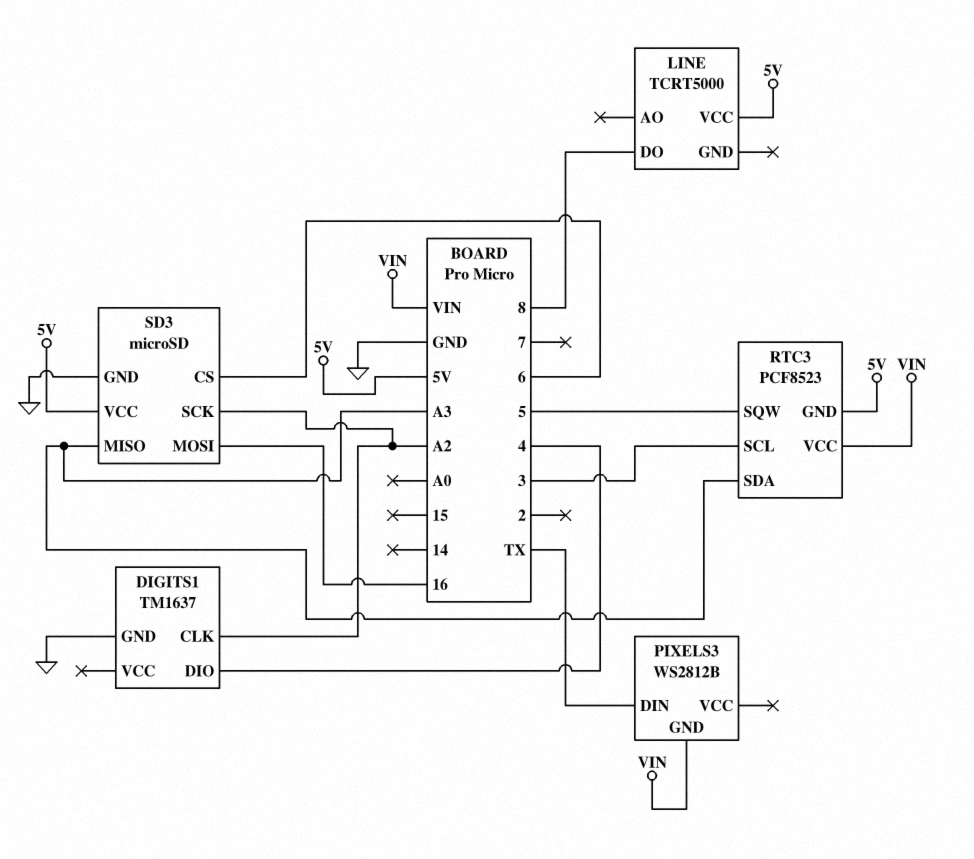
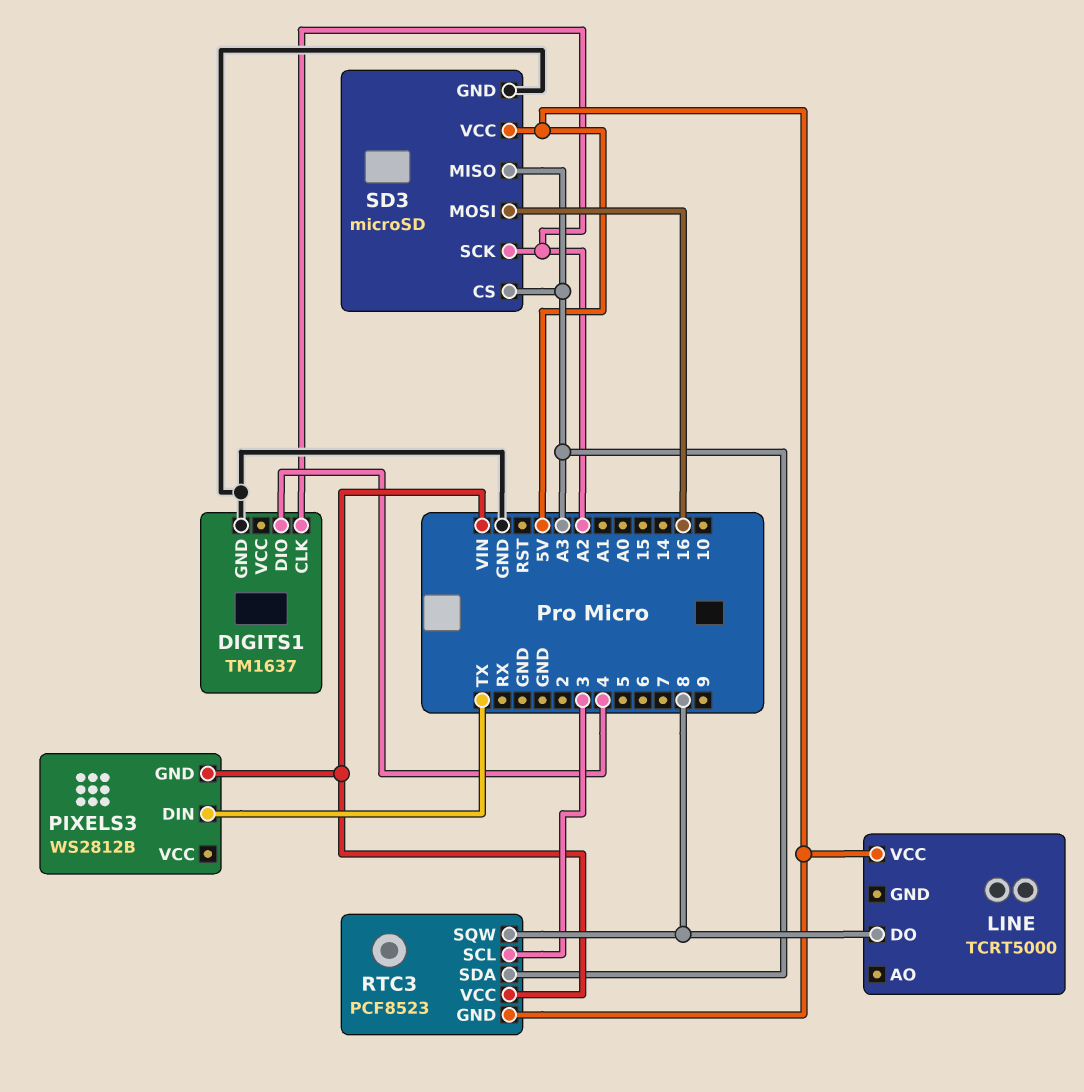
RTC3 pin SQW: 5 -> 8
SD3 pin CS: 6 -> A3

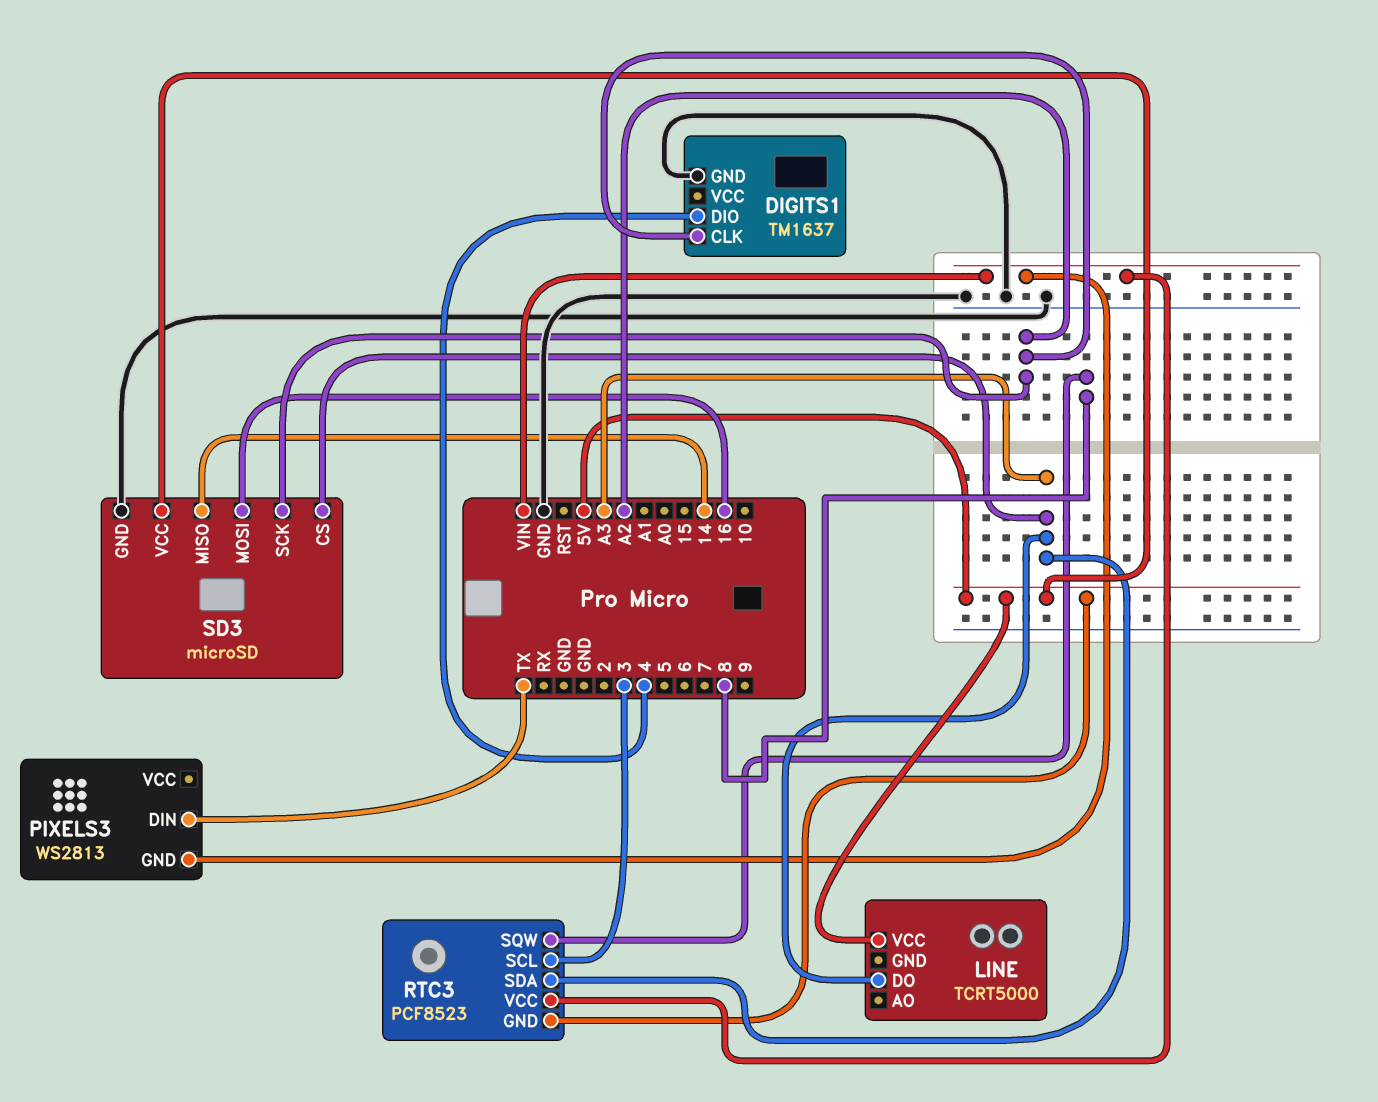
LINE pin DO: 8 -> A3
PIXELS3: WS2812B -> WS2813
SD3 pin MISO: A3 -> 14

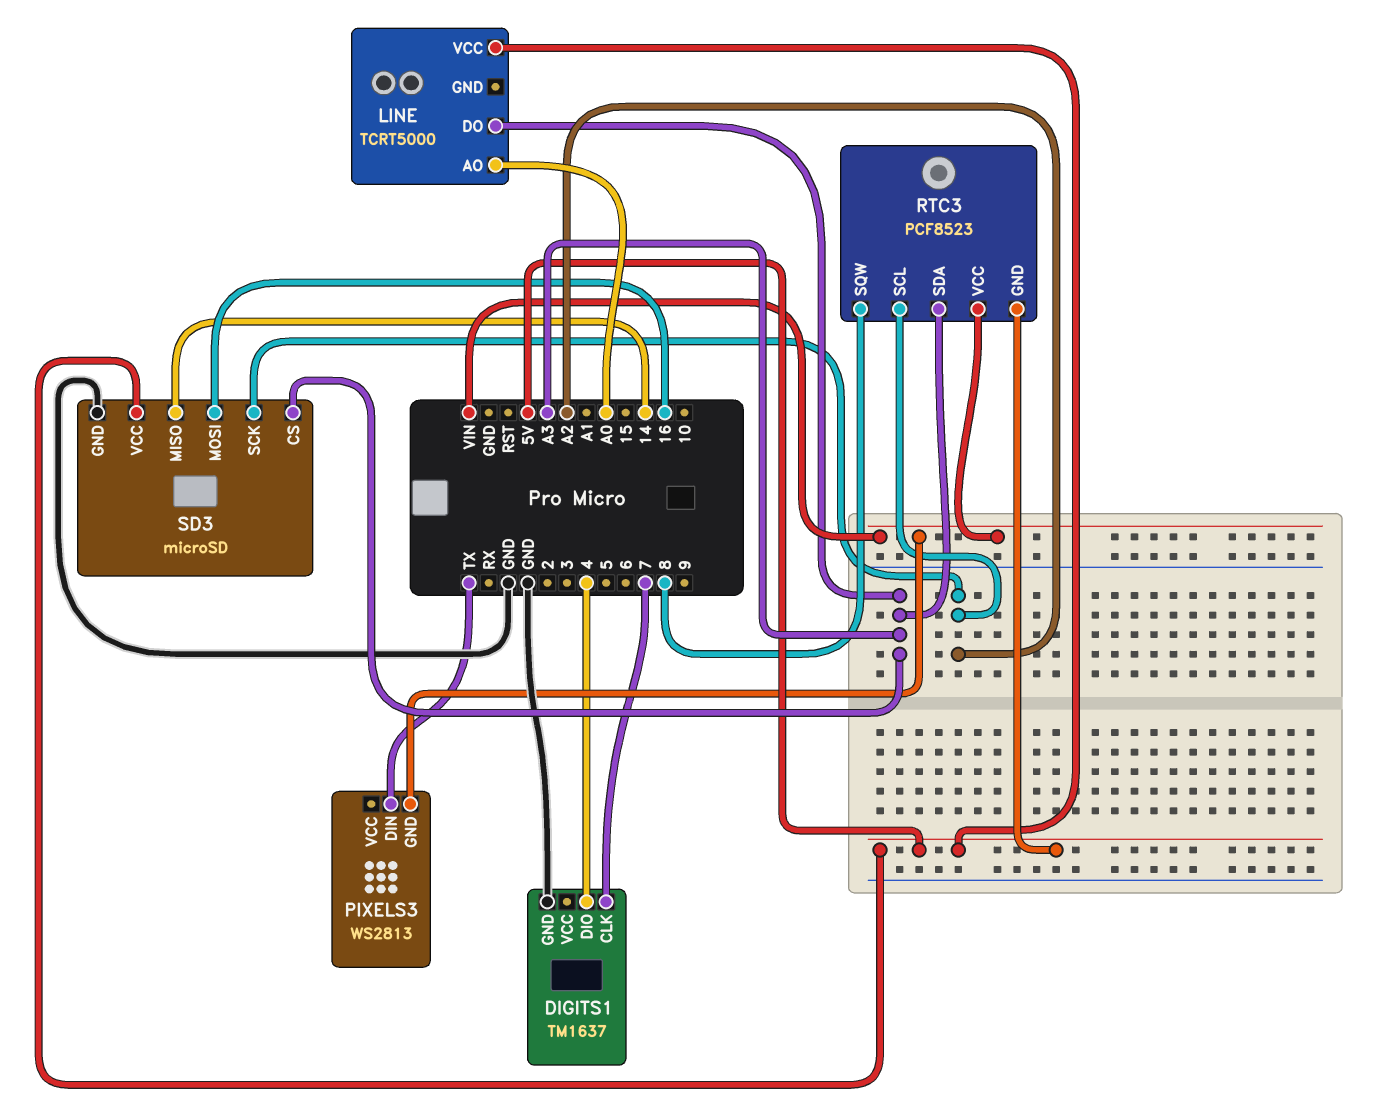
DIGITS1 pin CLK: A2 -> 7
LINE pin AO: none -> A0
RTC3 pin SCL: 3 -> A2

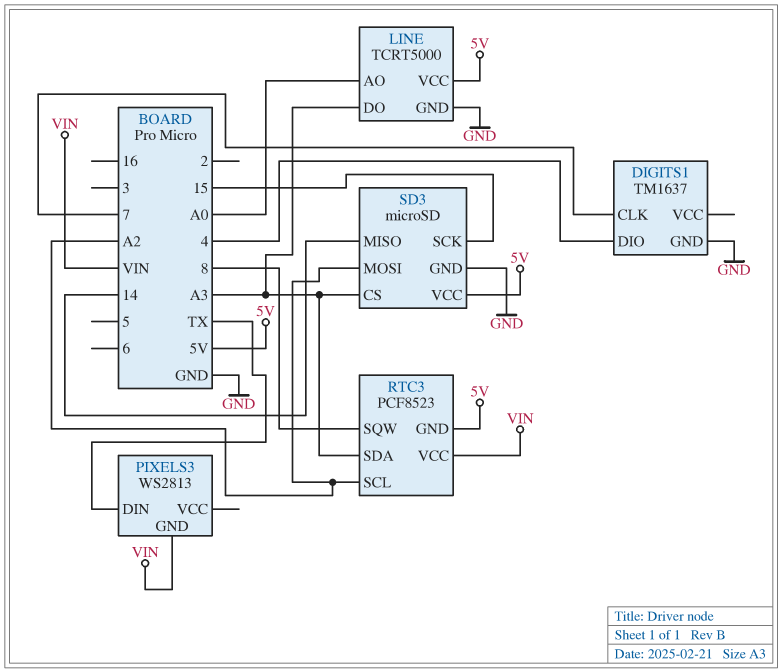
LINE pin GND: none -> GND
SD3 pin MOSI: 16 -> A2
SD3 pin SCK: A2 -> 15

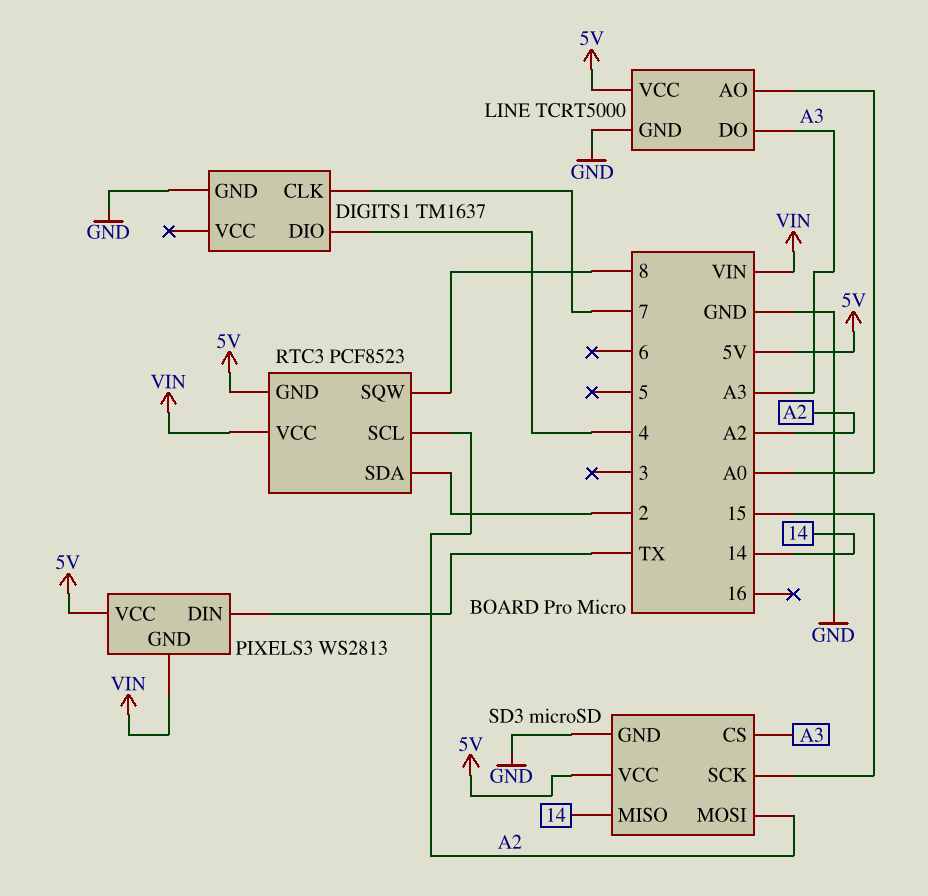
PIXELS3 pin VCC: none -> 5V
RTC3 pin SDA: A3 -> 2

